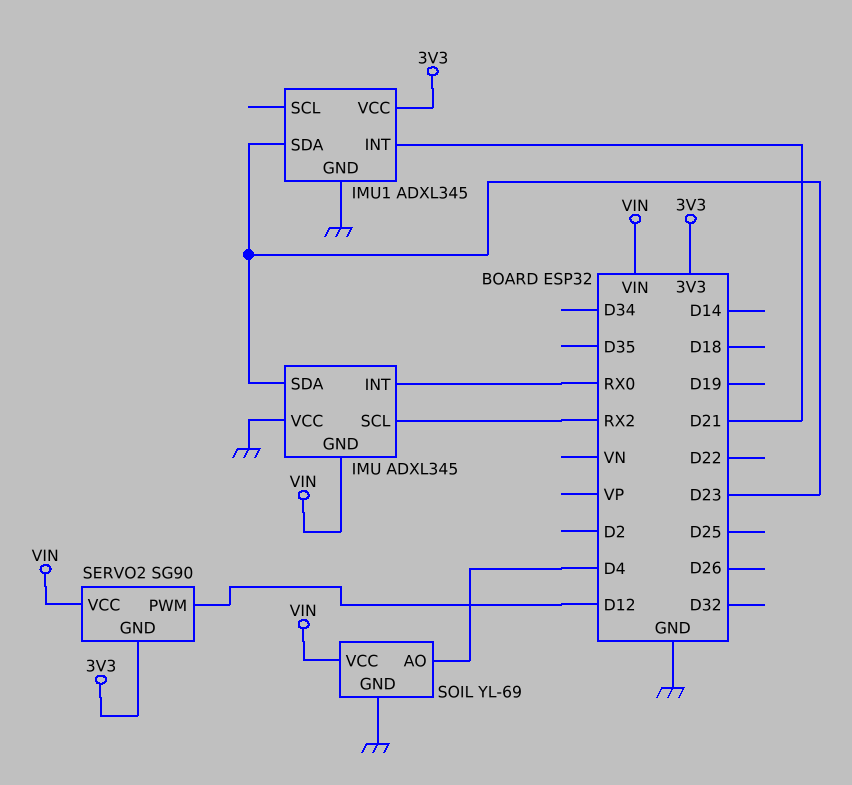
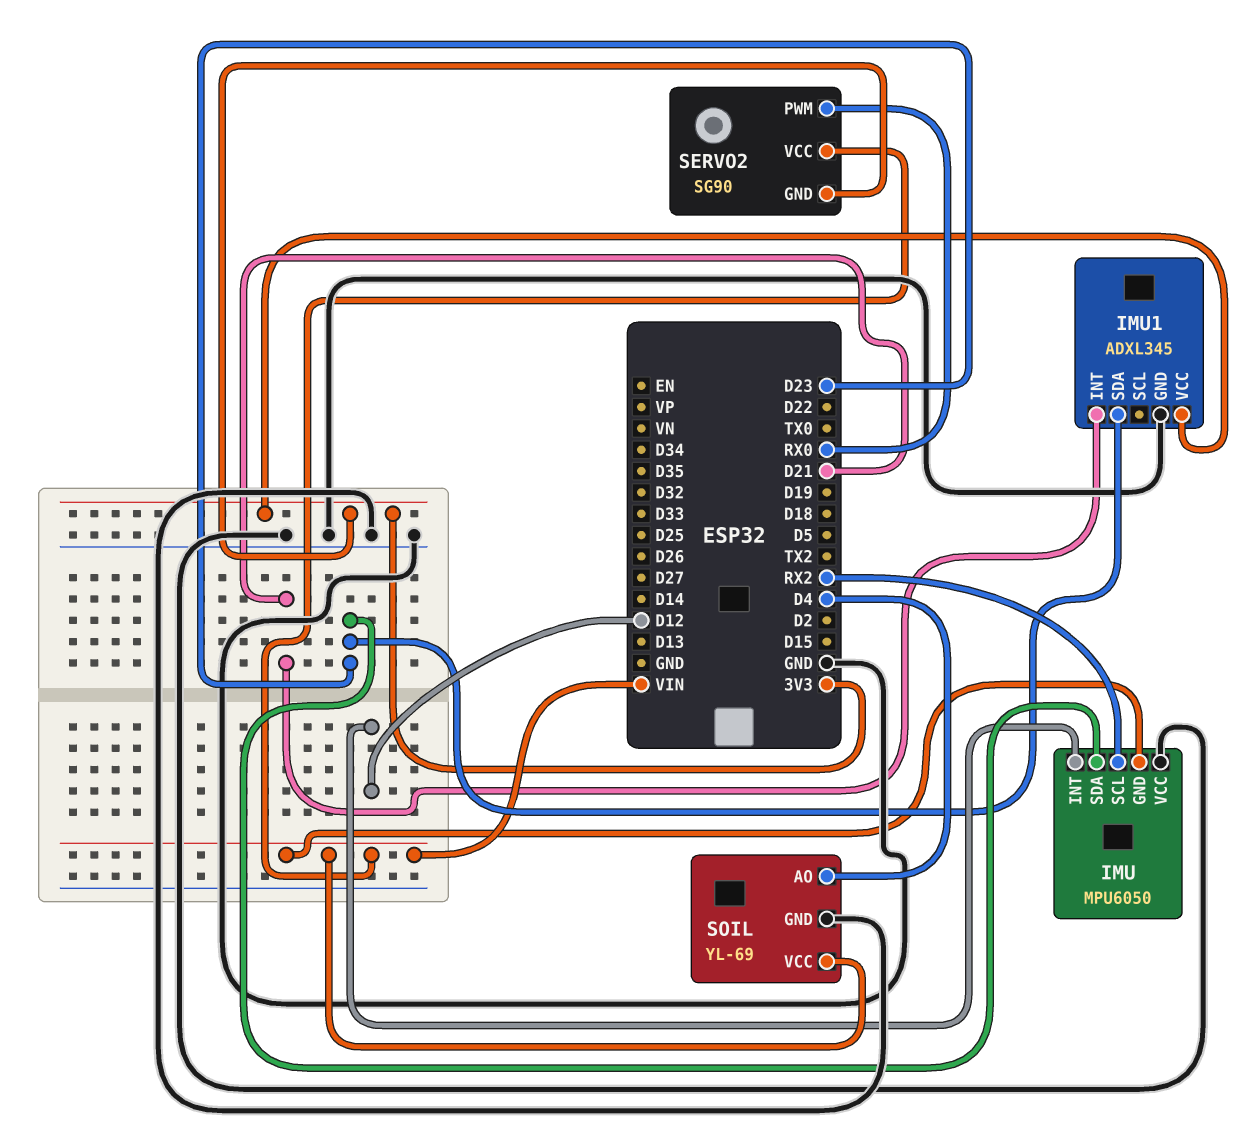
IMU: ADXL345 -> MPU6050
IMU pin INT: RX0 -> D12
SERVO2 pin PWM: D12 -> RX0

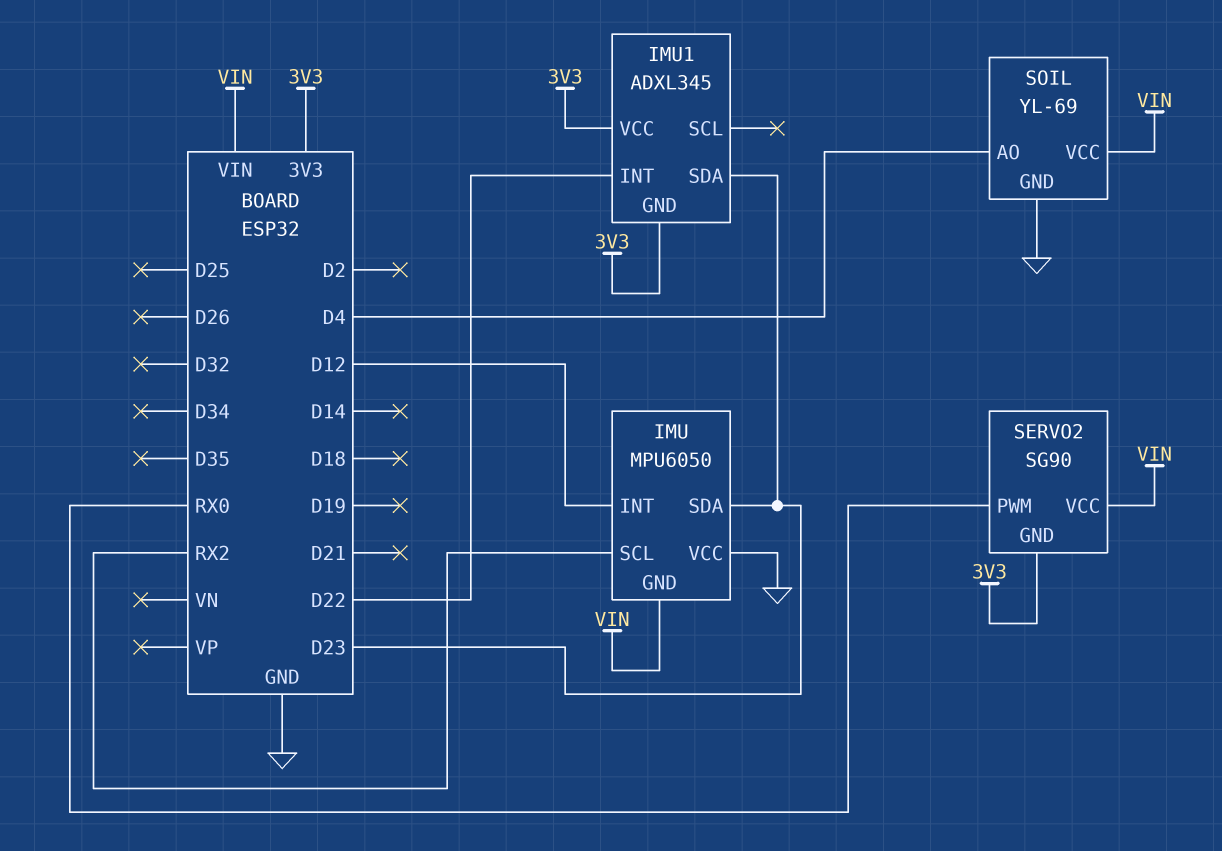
IMU1 pin GND: GND -> 3V3
IMU1 pin INT: D21 -> D22

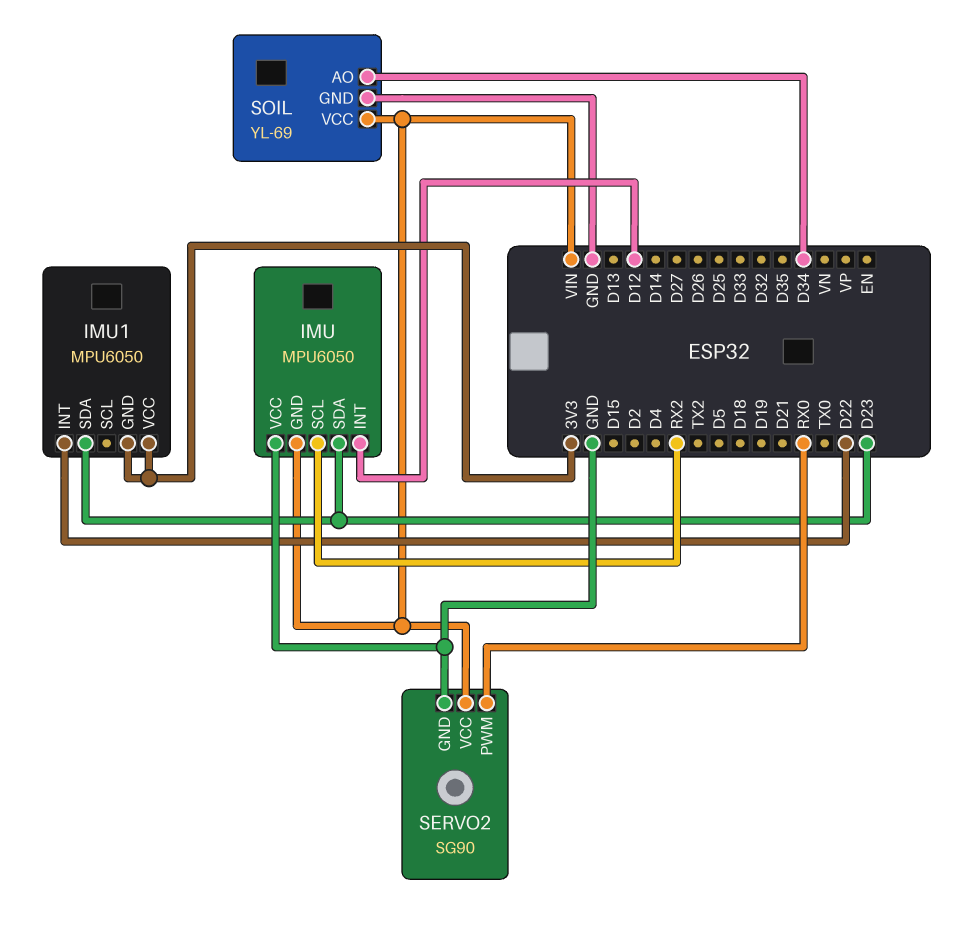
IMU1: ADXL345 -> MPU6050
SERVO2 pin GND: 3V3 -> GND
SOIL pin AO: D4 -> D34

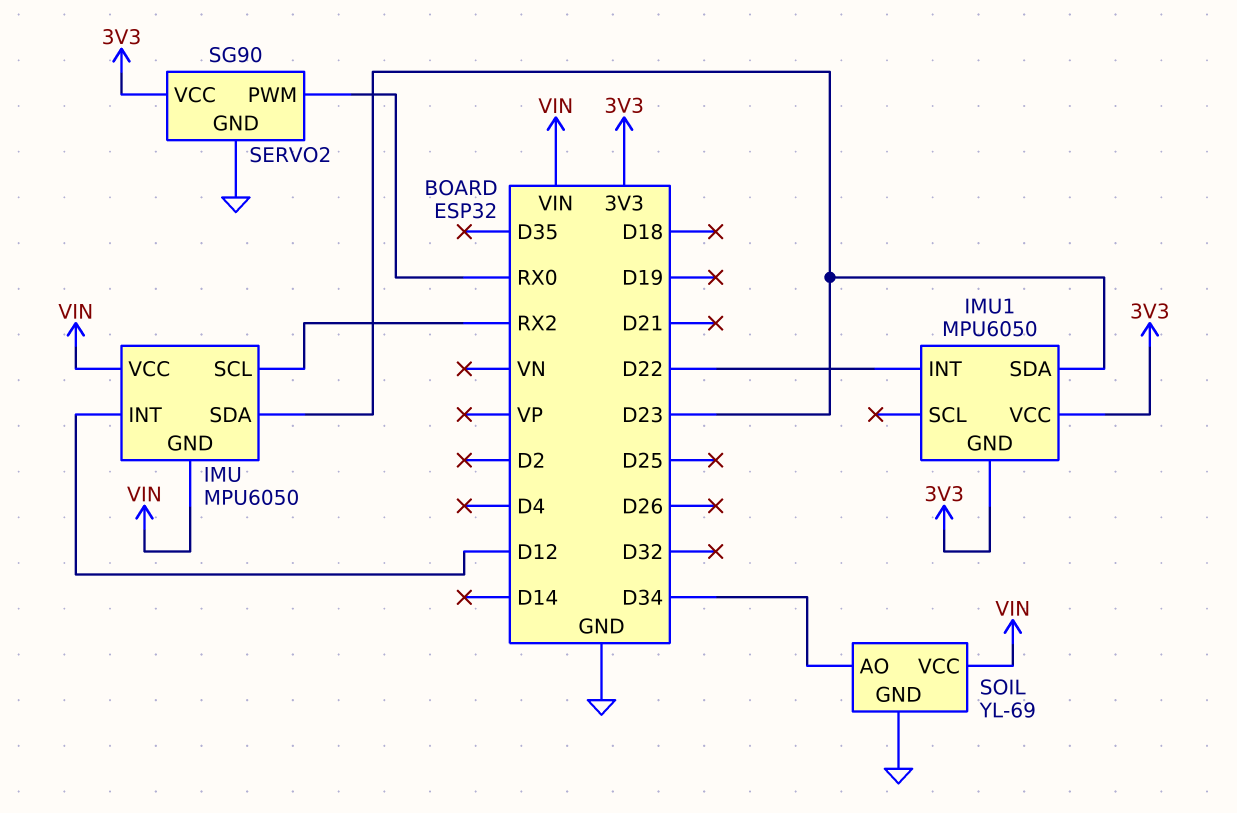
IMU pin VCC: GND -> VIN
SERVO2 pin VCC: VIN -> 3V3

